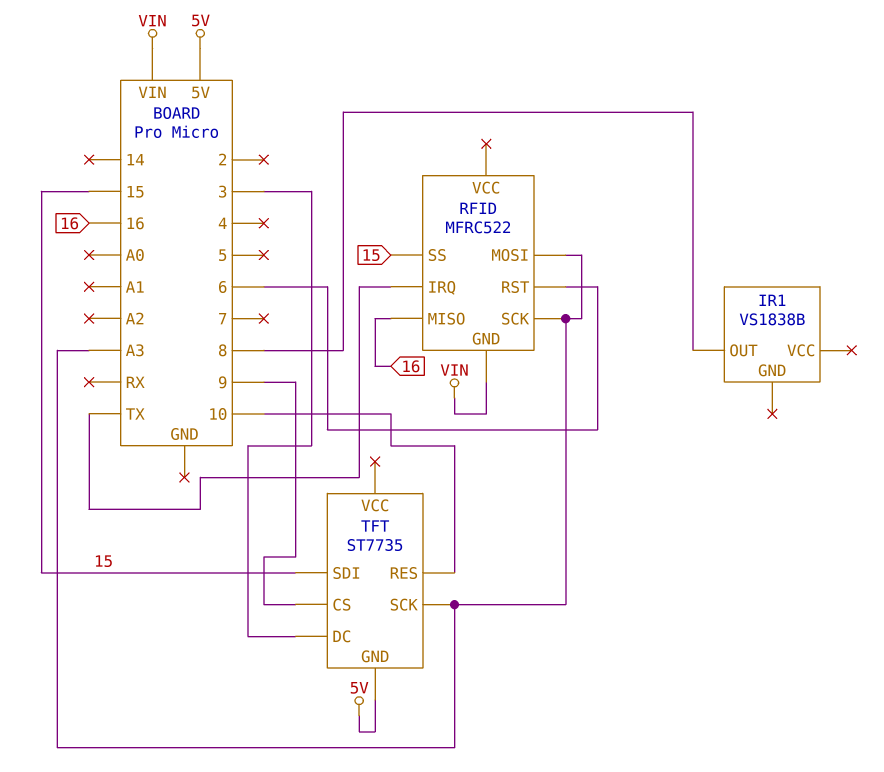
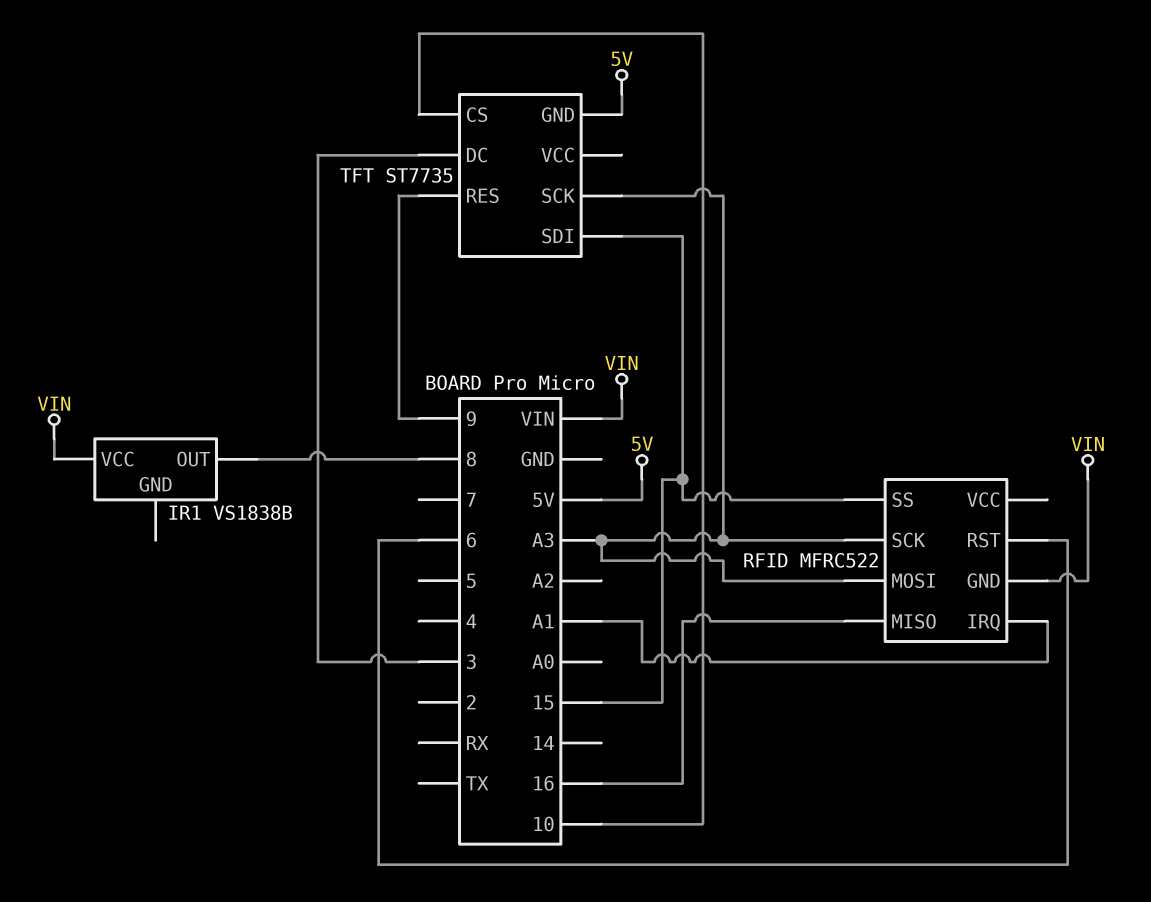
IR1 pin VCC: none -> VIN
RFID pin IRQ: TX -> A1
TFT pin CS: 9 -> 10
TFT pin RES: 10 -> 9

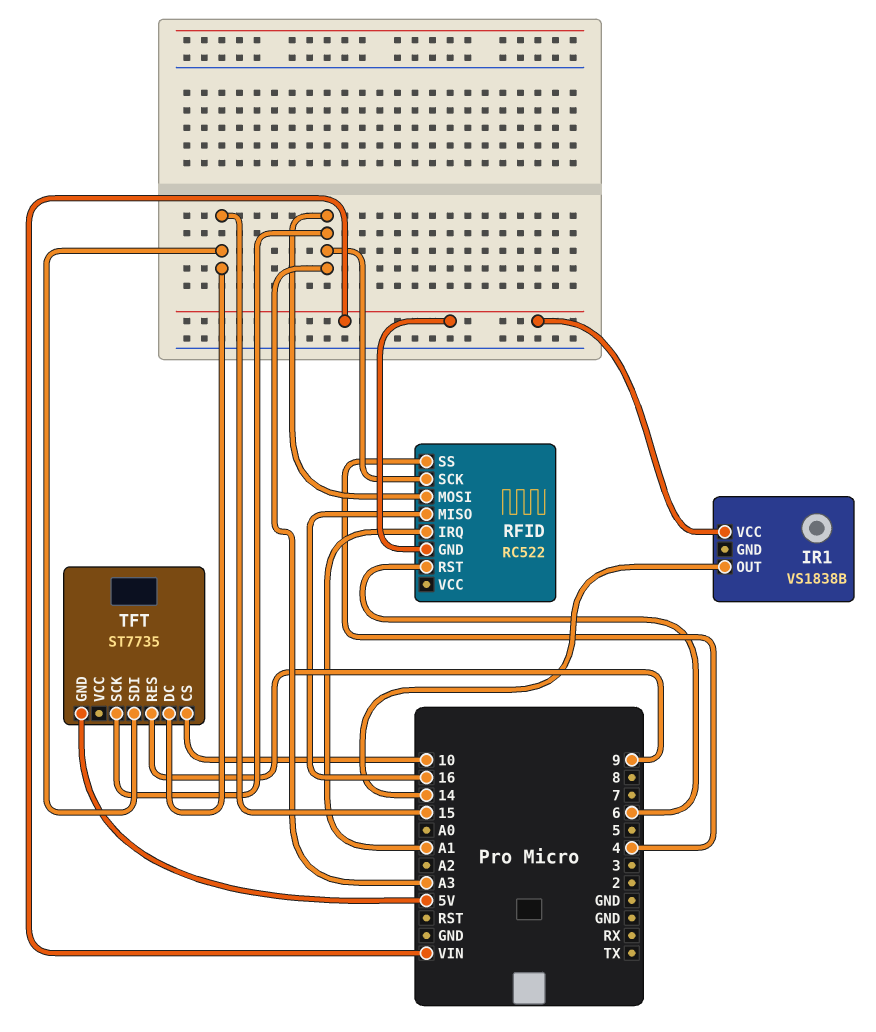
IR1 pin OUT: 8 -> 14
RFID: MFRC522 -> RC522
RFID pin SS: 15 -> 4
TFT pin DC: 3 -> 15

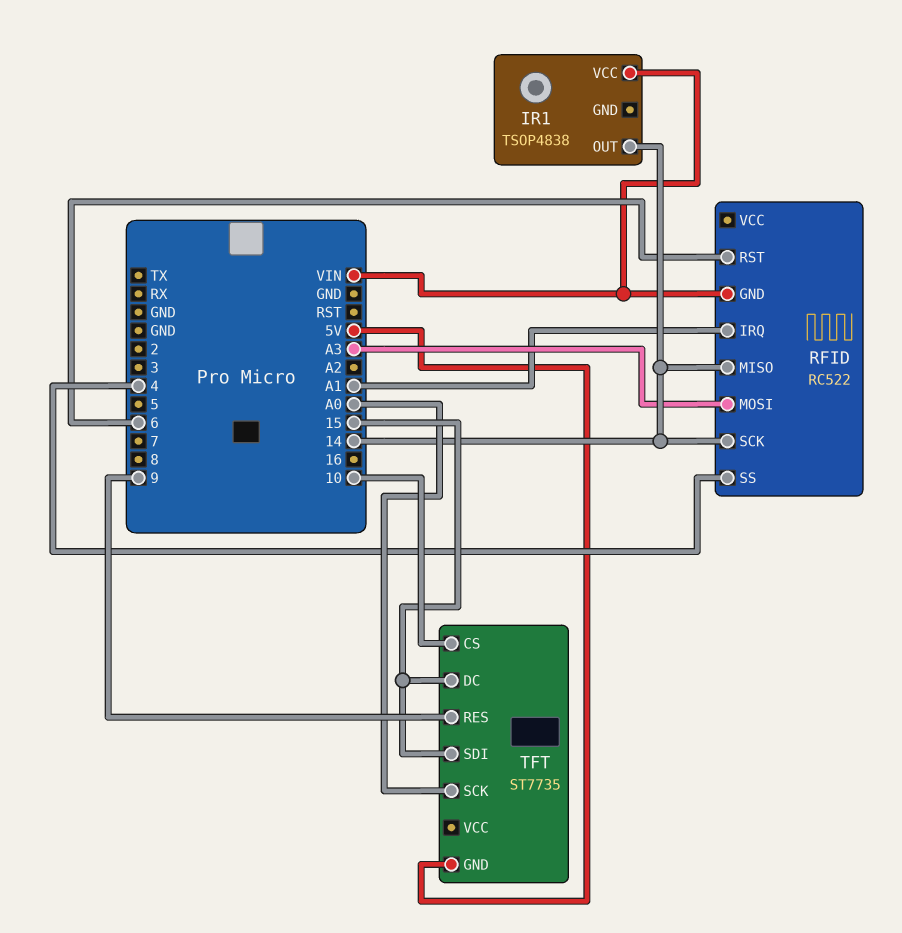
IR1: VS1838B -> TSOP4838
RFID pin MISO: 16 -> 14
RFID pin SCK: A3 -> 14
TFT pin SCK: A3 -> A0

